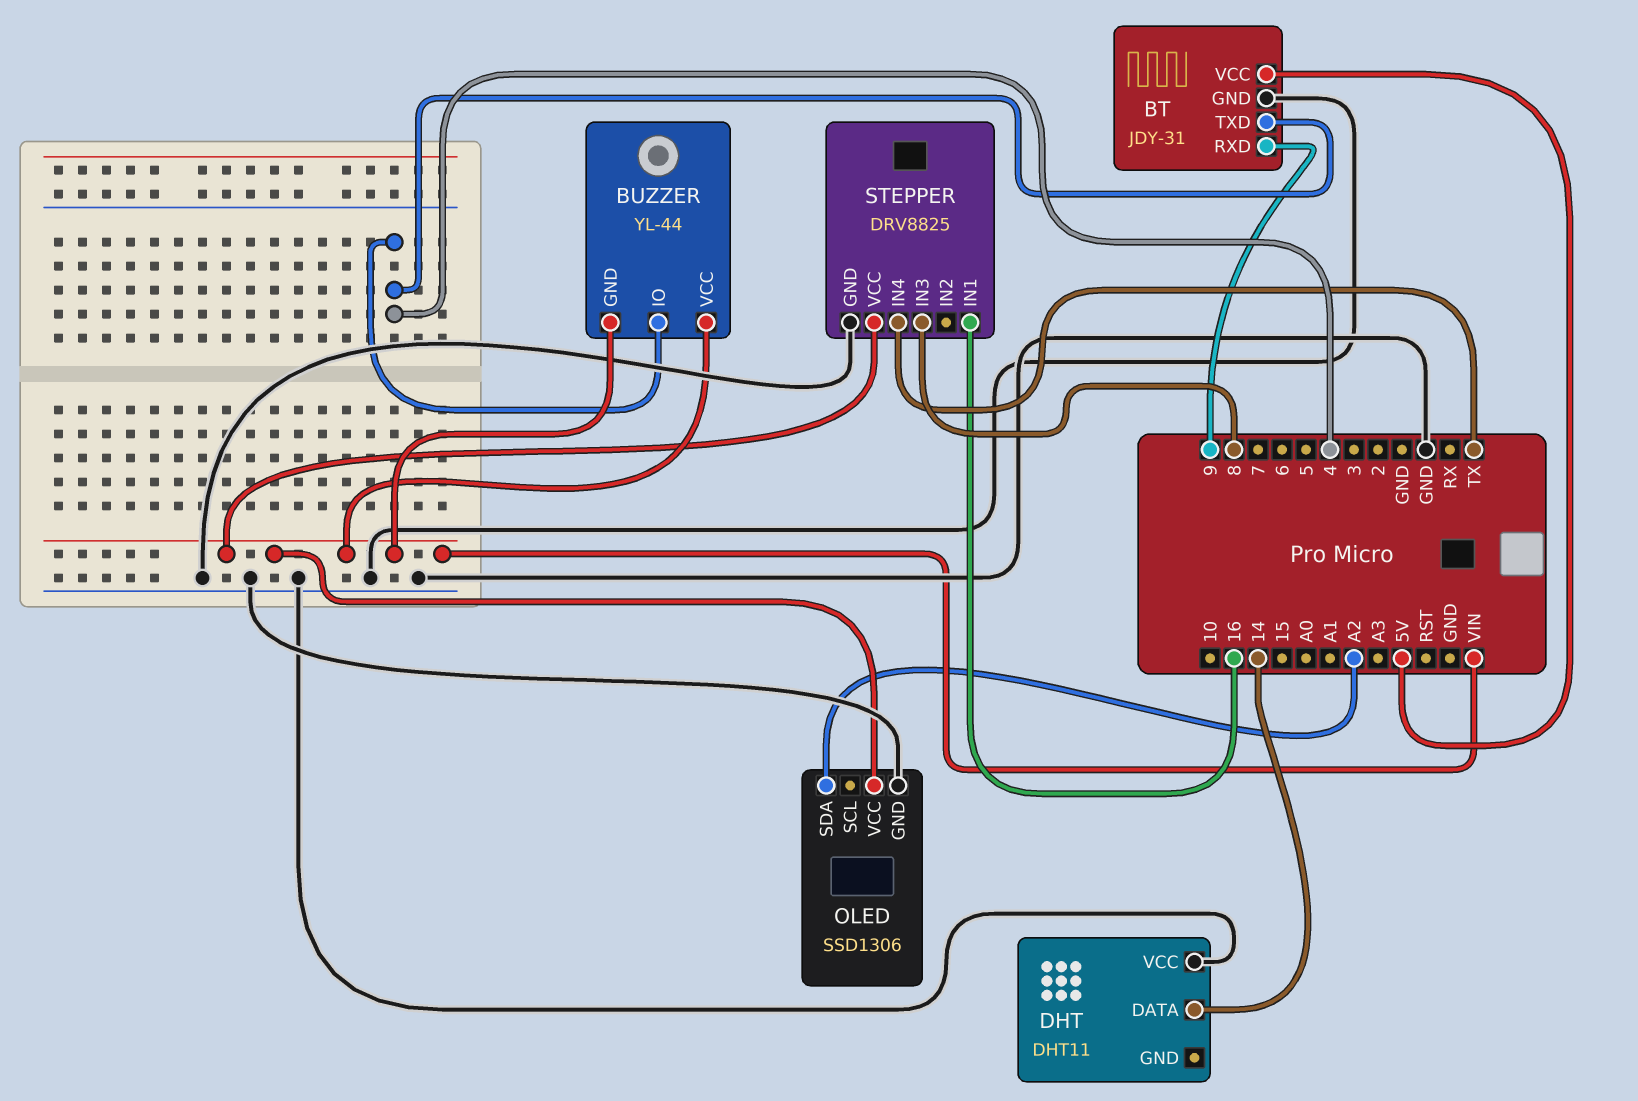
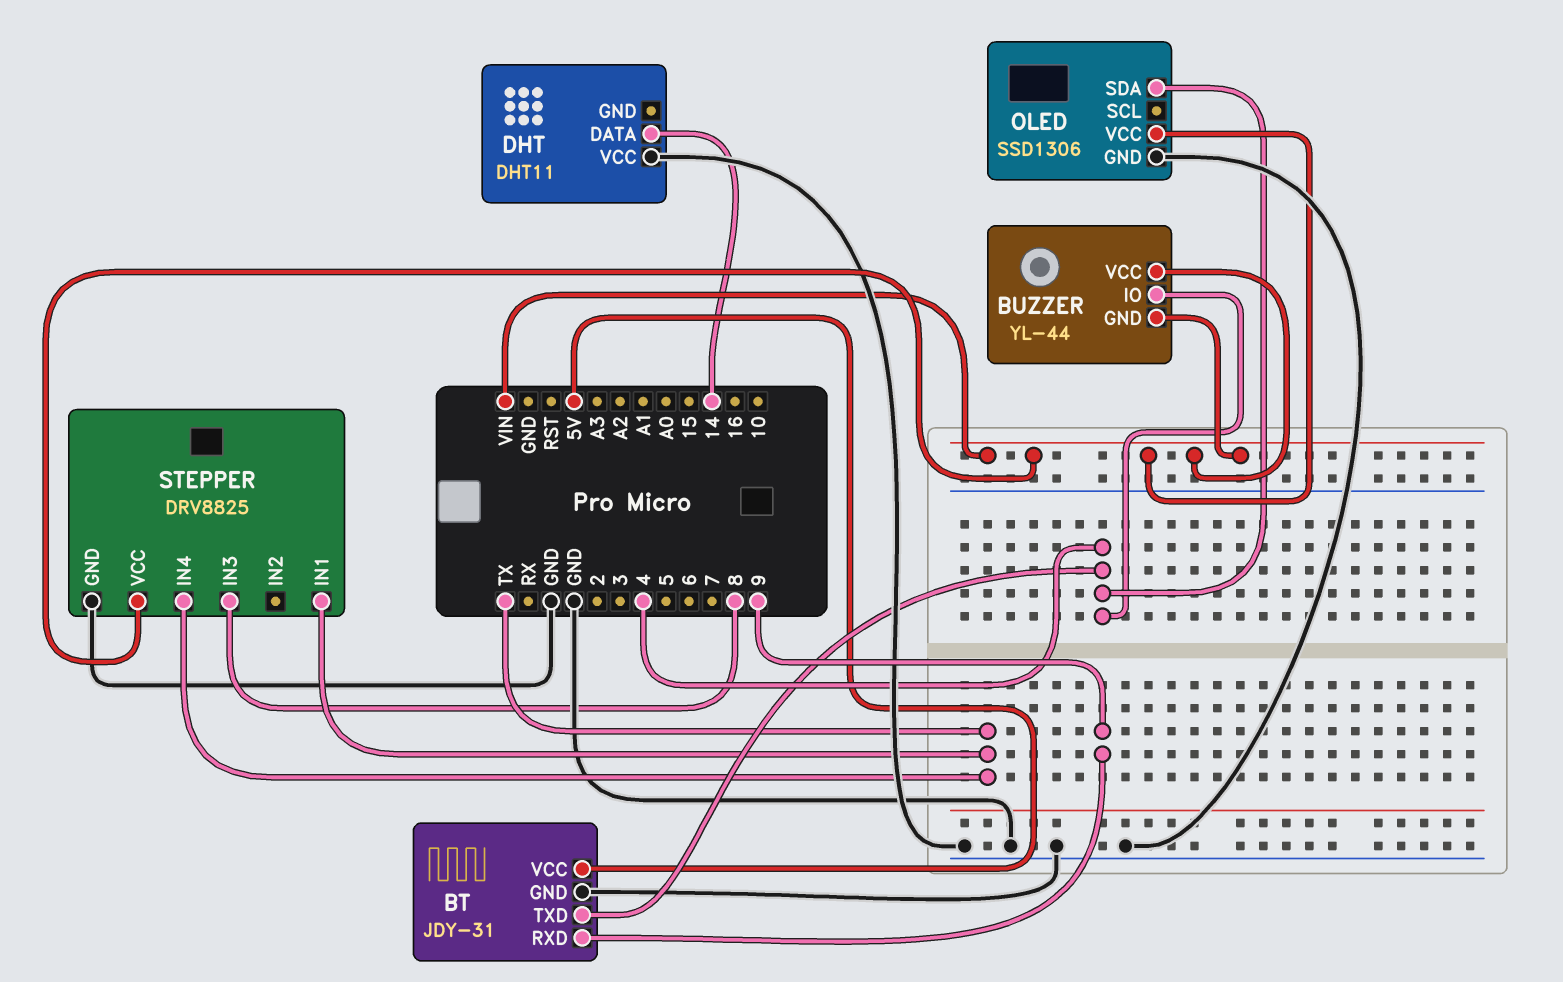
OLED pin SDA: A2 -> 4
STEPPER pin IN1: 16 -> TX

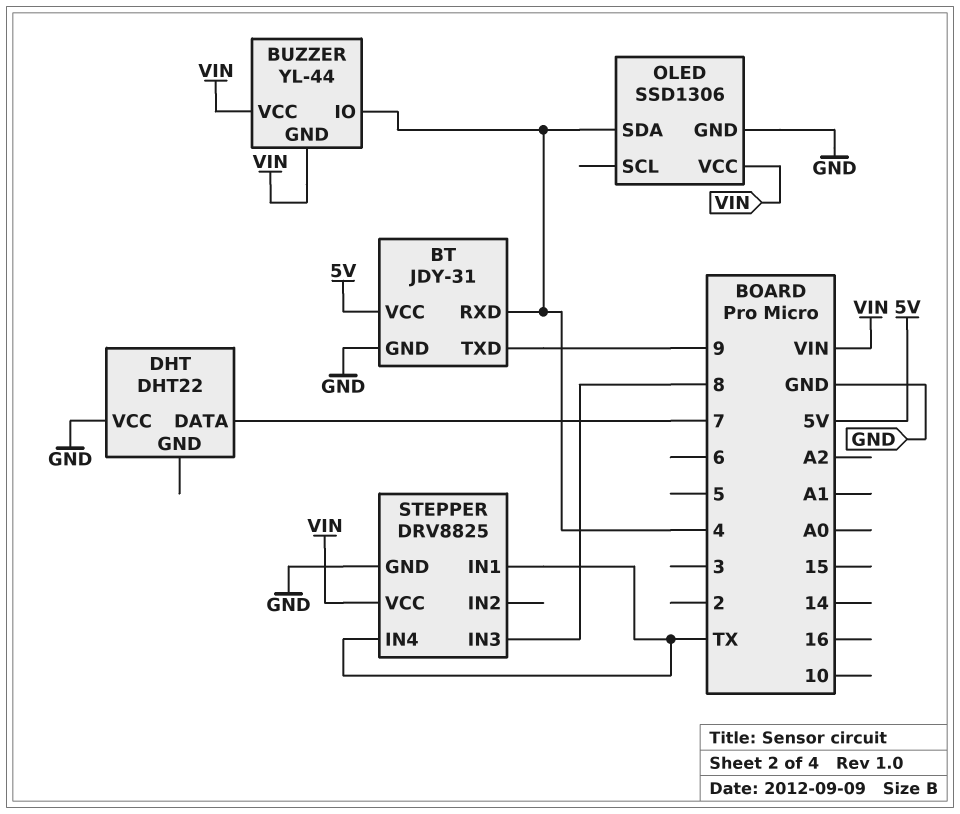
BT pin RXD: 9 -> 4
BT pin TXD: 4 -> 9
DHT: DHT11 -> DHT22
DHT pin DATA: 14 -> 7

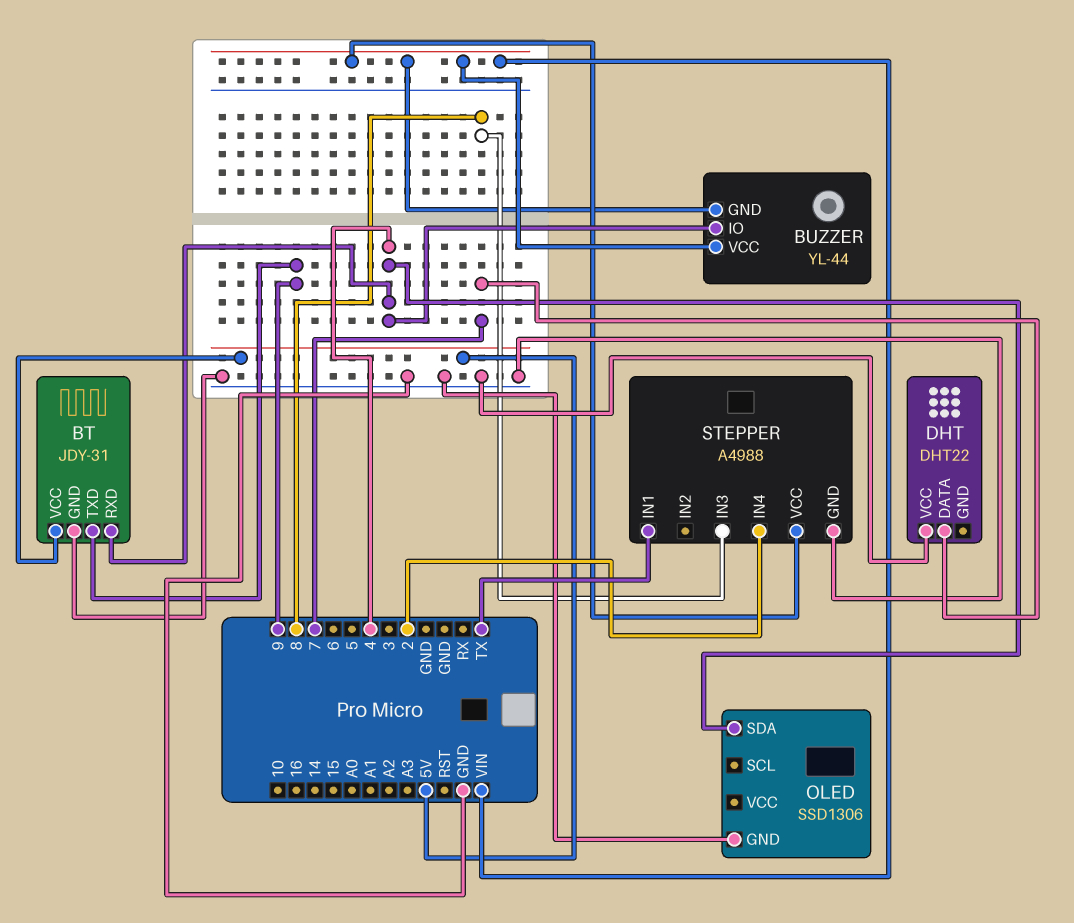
OLED pin VCC: VIN -> none
STEPPER: DRV8825 -> A4988
STEPPER pin IN4: TX -> 2

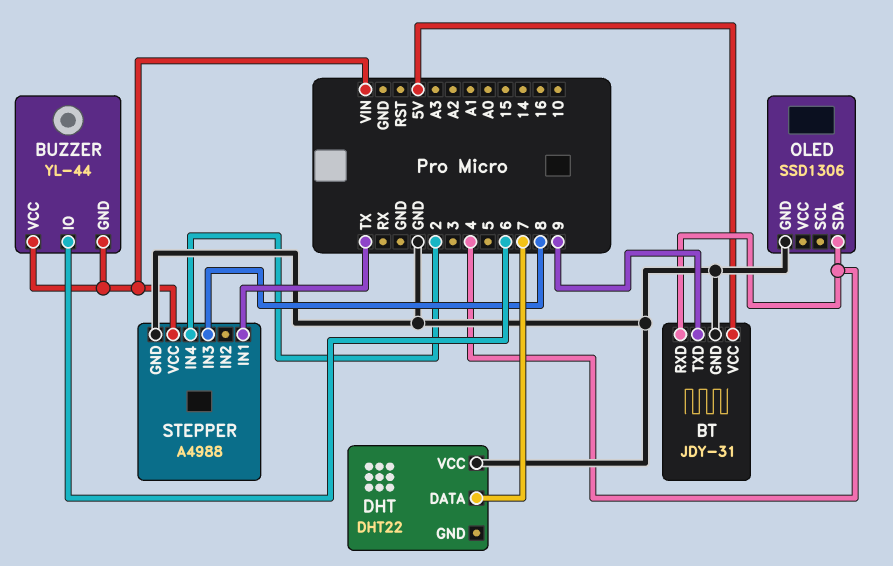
BUZZER pin IO: 4 -> 6

